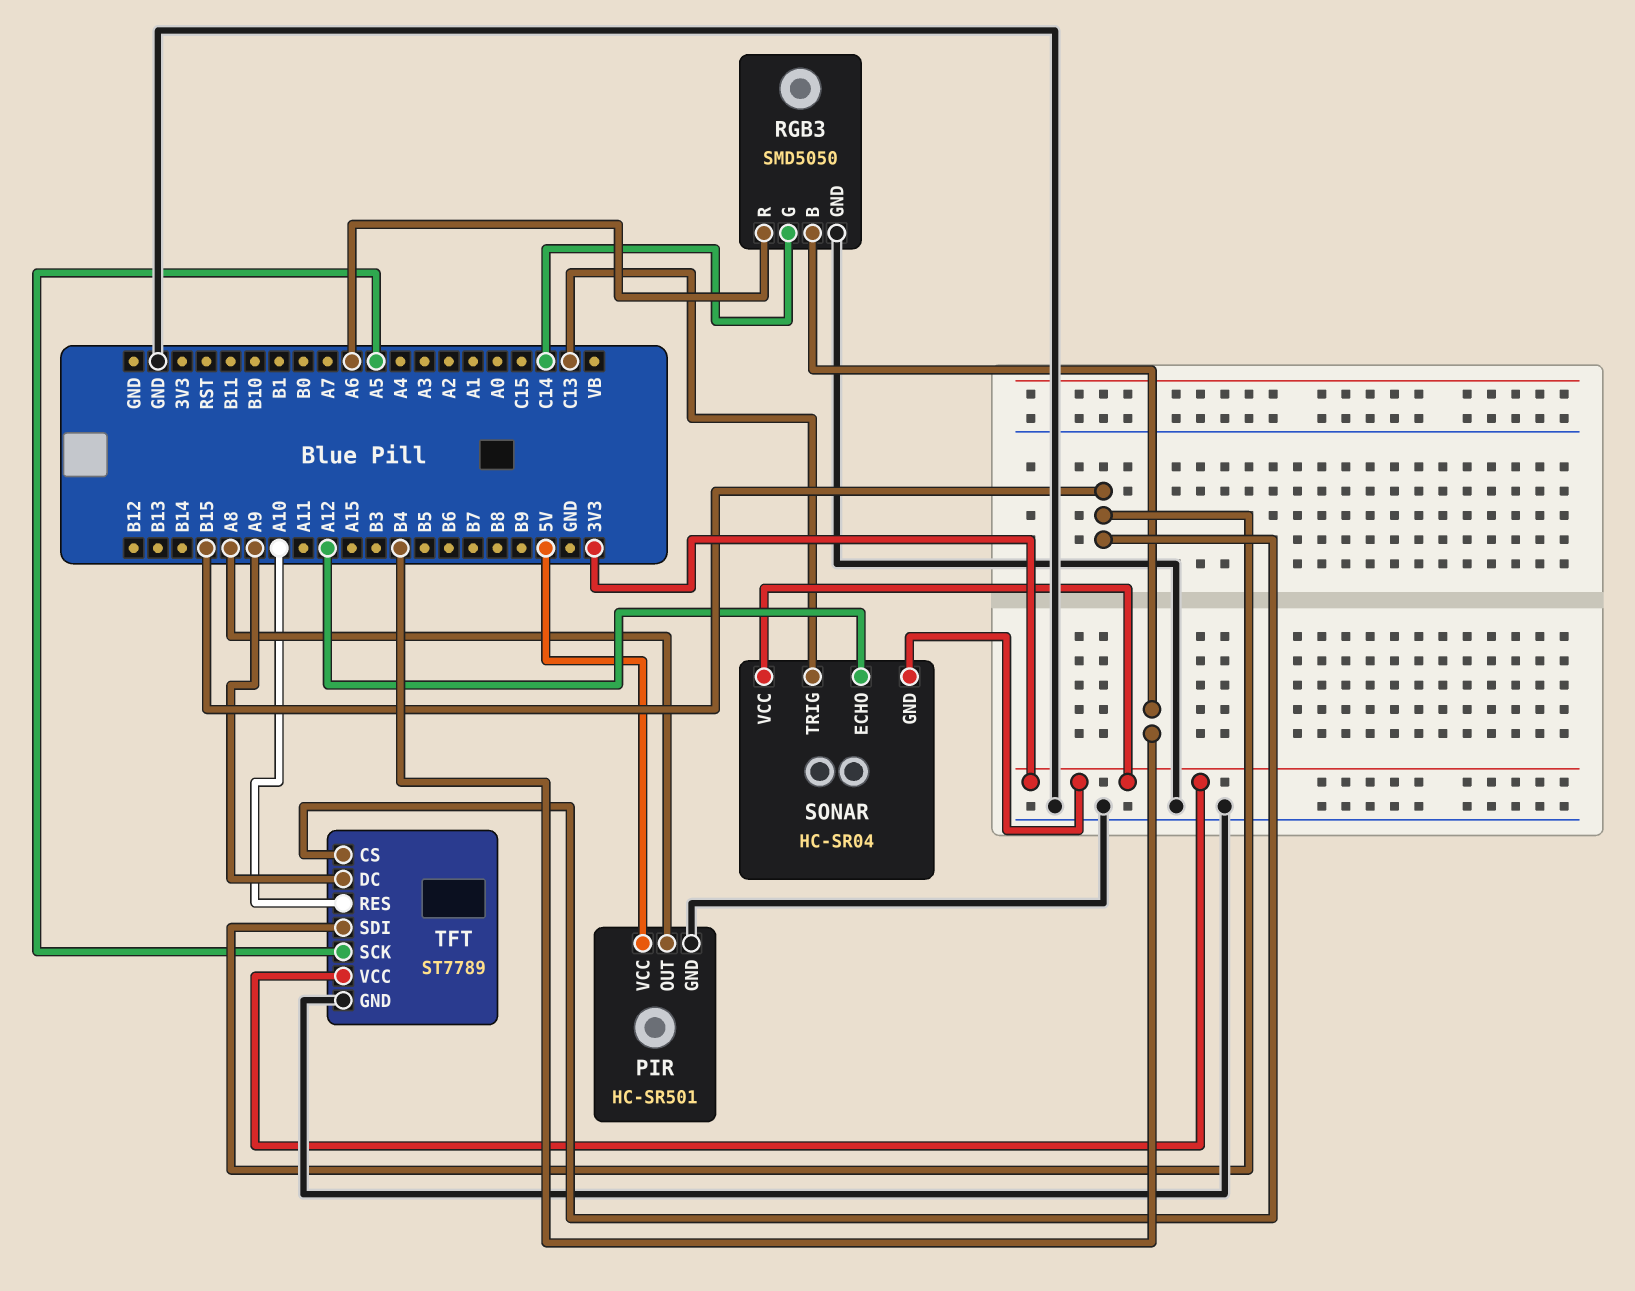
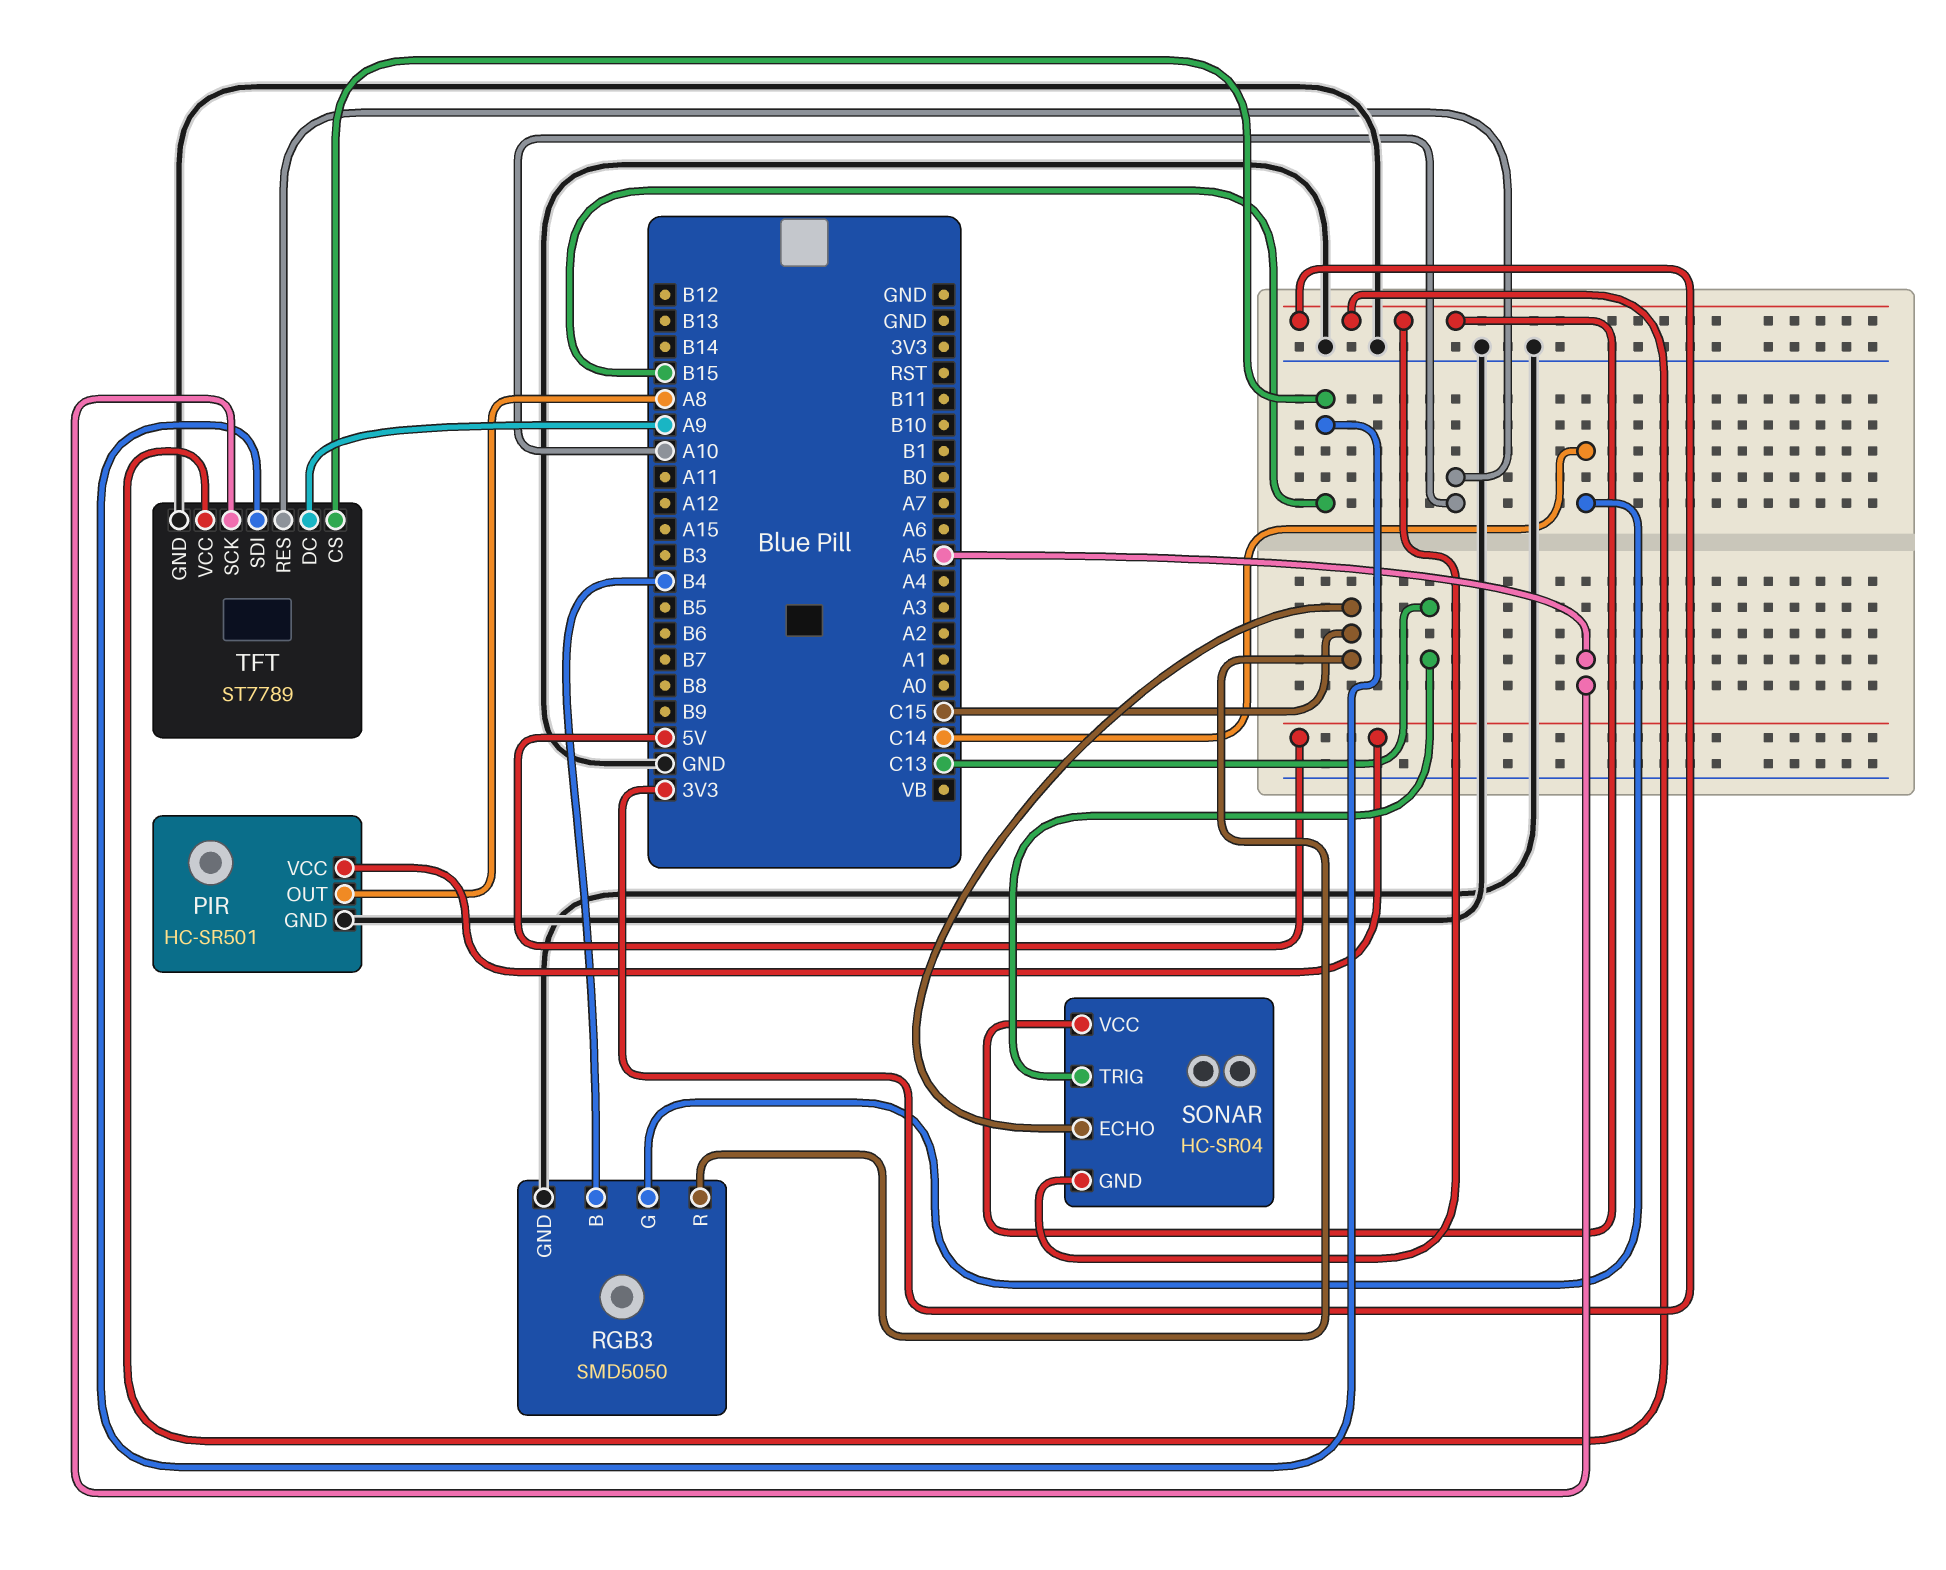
RGB3 pin R: A6 -> C15
SONAR pin ECHO: A12 -> C15

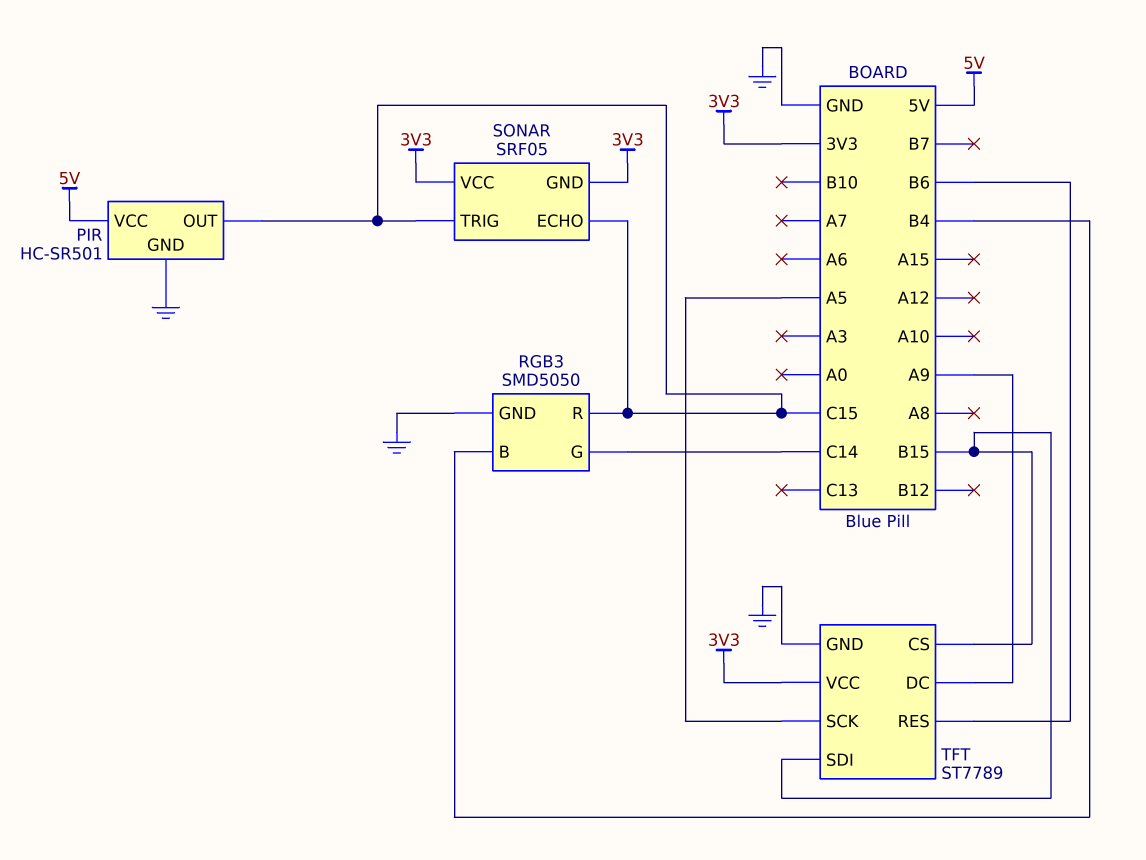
PIR pin OUT: A8 -> C15
SONAR: HC-SR04 -> SRF05
SONAR pin TRIG: C13 -> C15
TFT pin RES: A10 -> B6

